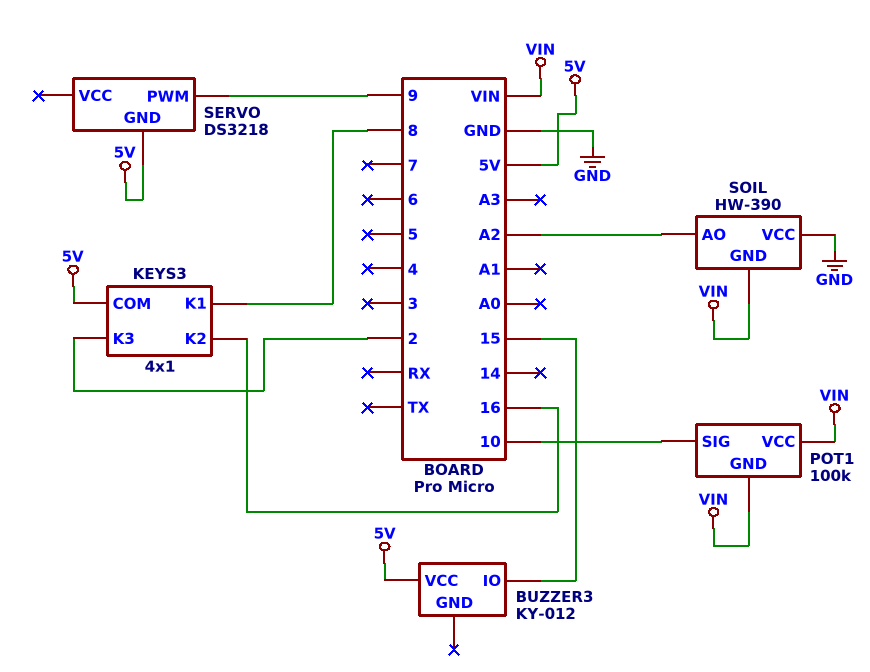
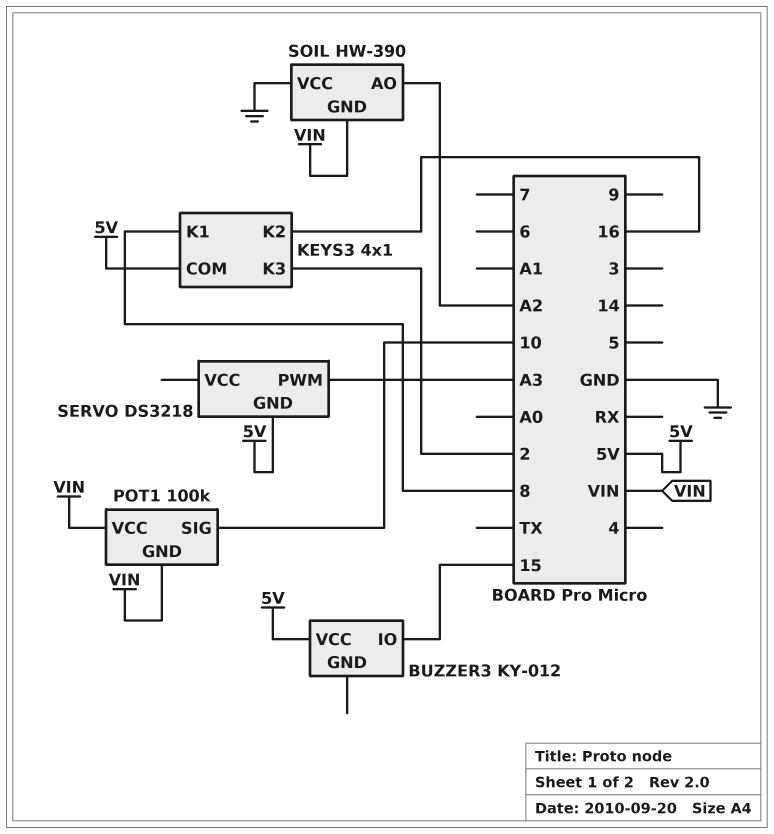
SERVO pin PWM: 9 -> A3

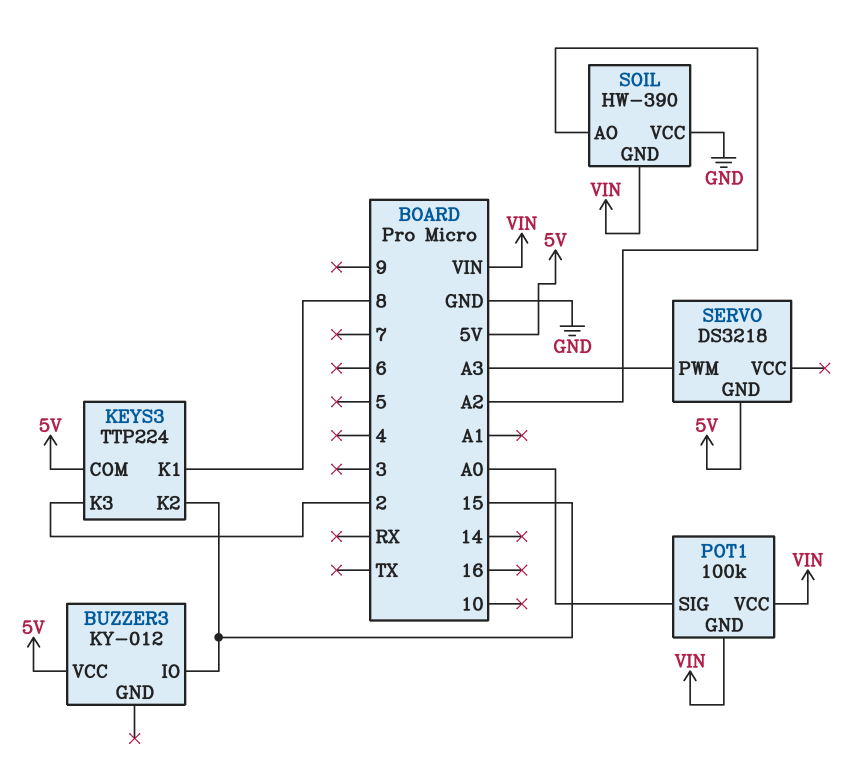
KEYS3: 4x1 -> TTP224
KEYS3 pin K2: 16 -> 15
POT1 pin SIG: 10 -> A0

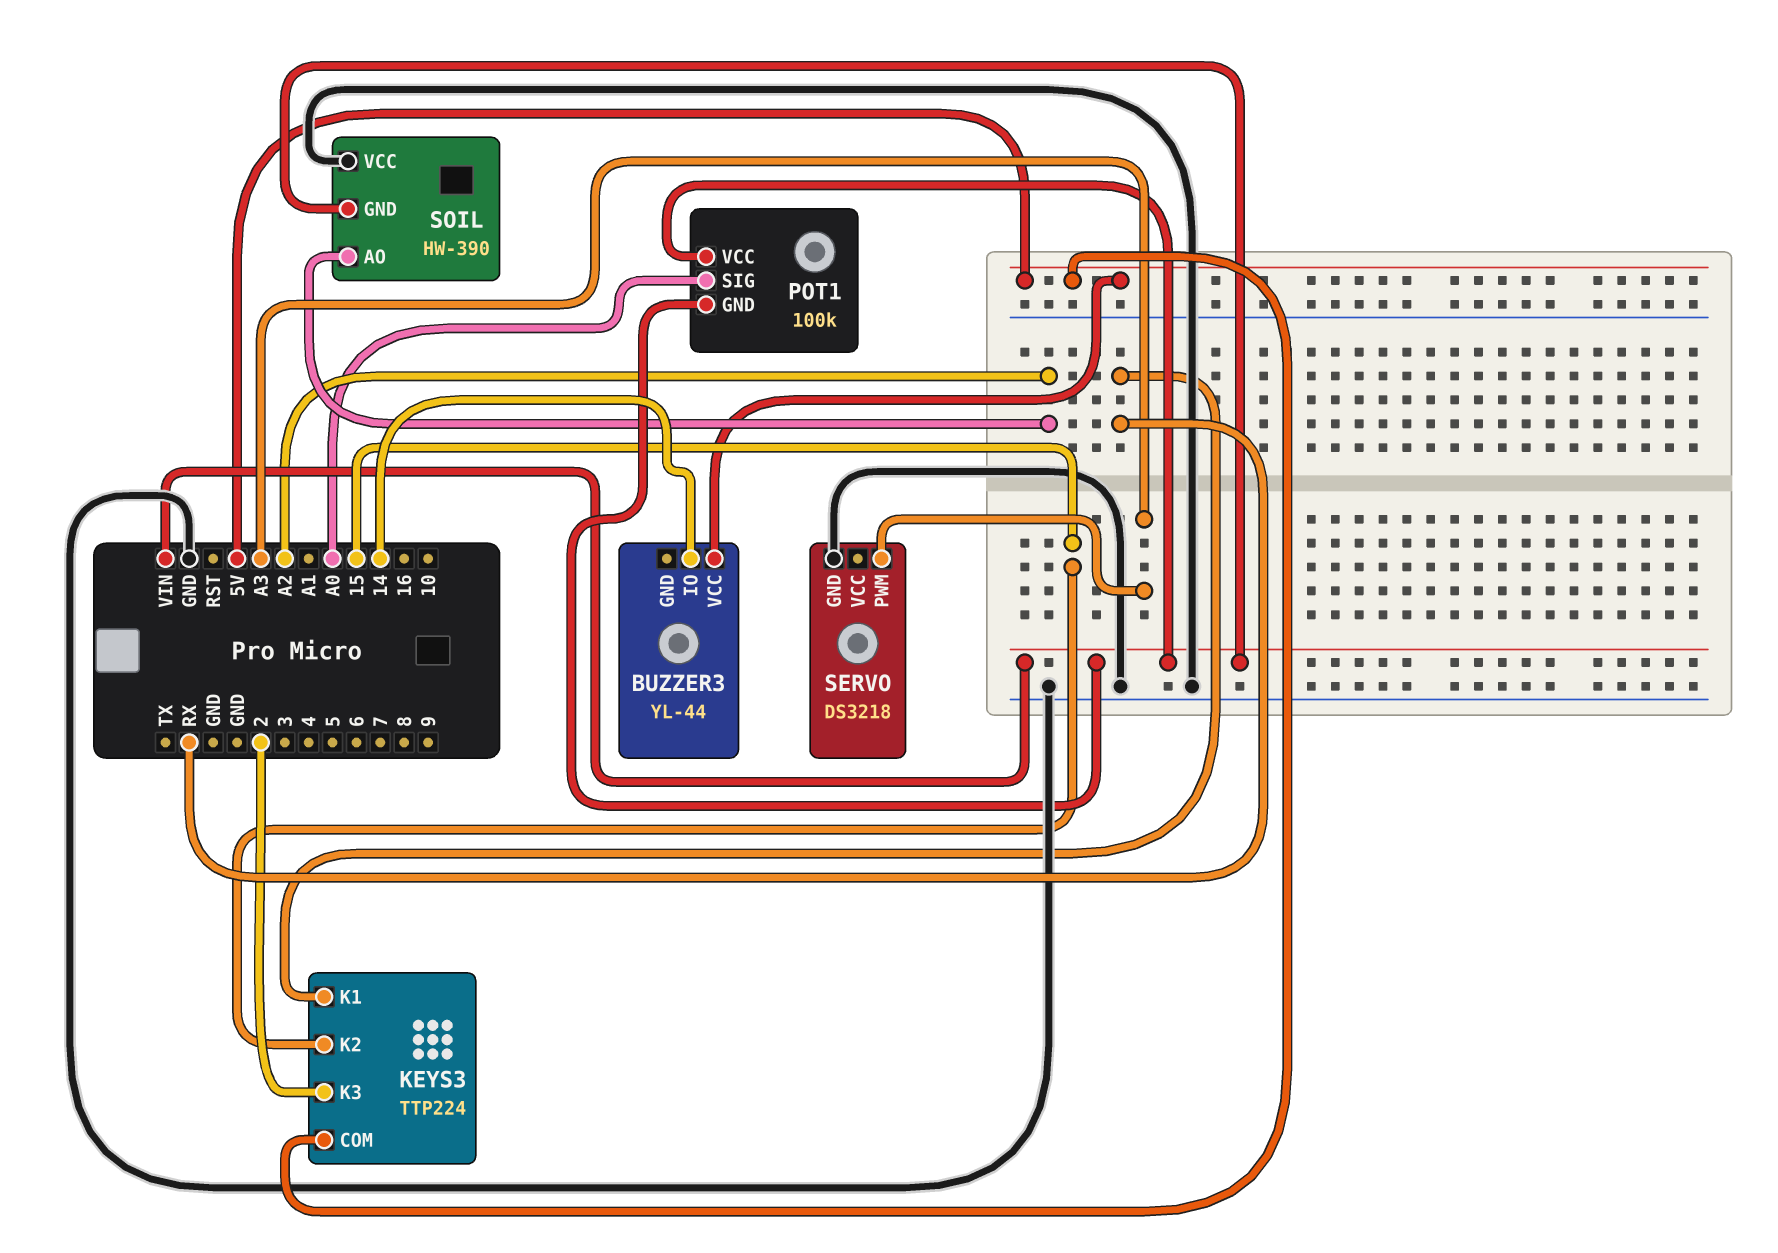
BUZZER3: KY-012 -> YL-44
BUZZER3 pin IO: 15 -> 14
KEYS3 pin K1: 8 -> RX
SERVO pin GND: 5V -> GND

